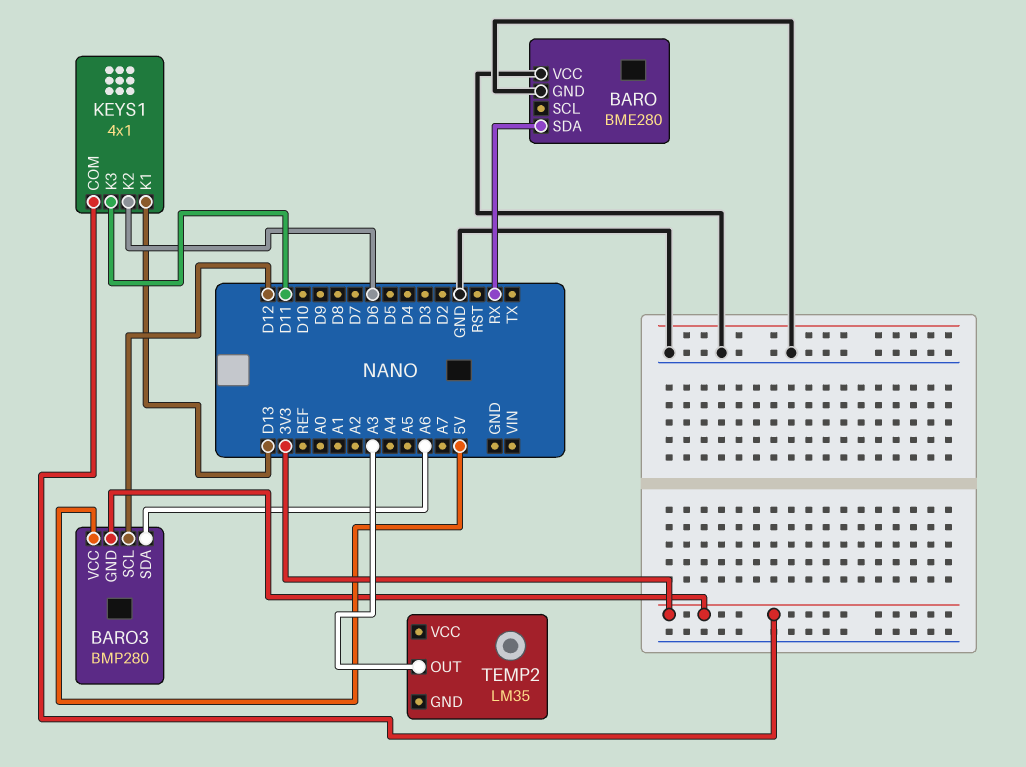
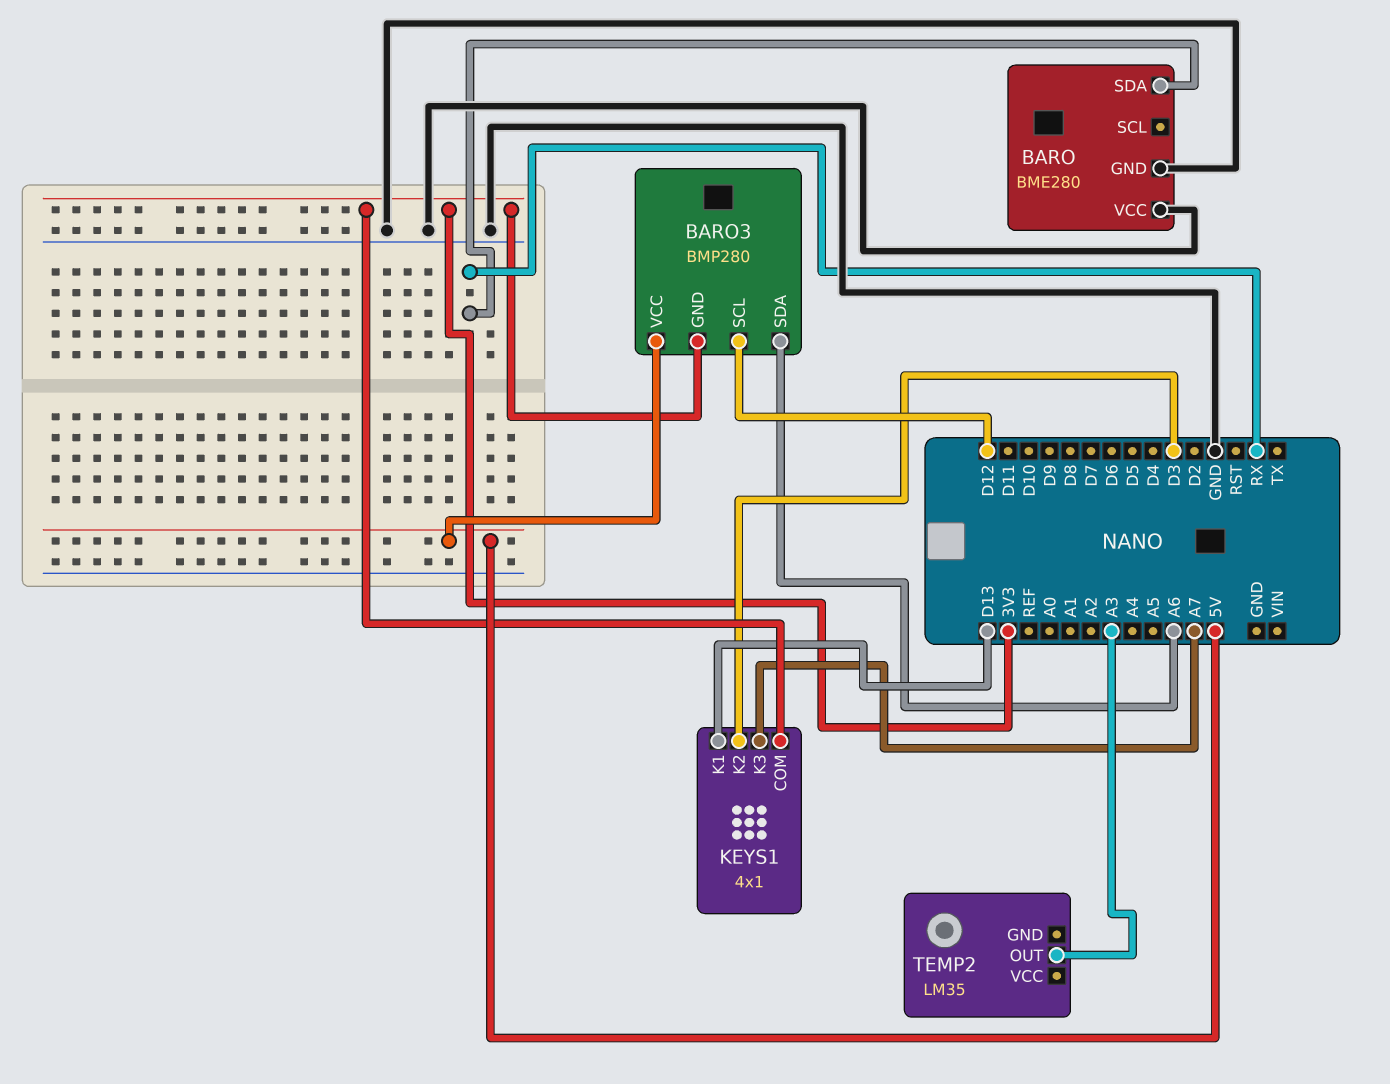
KEYS1 pin K2: D6 -> D3
KEYS1 pin K3: D11 -> A7

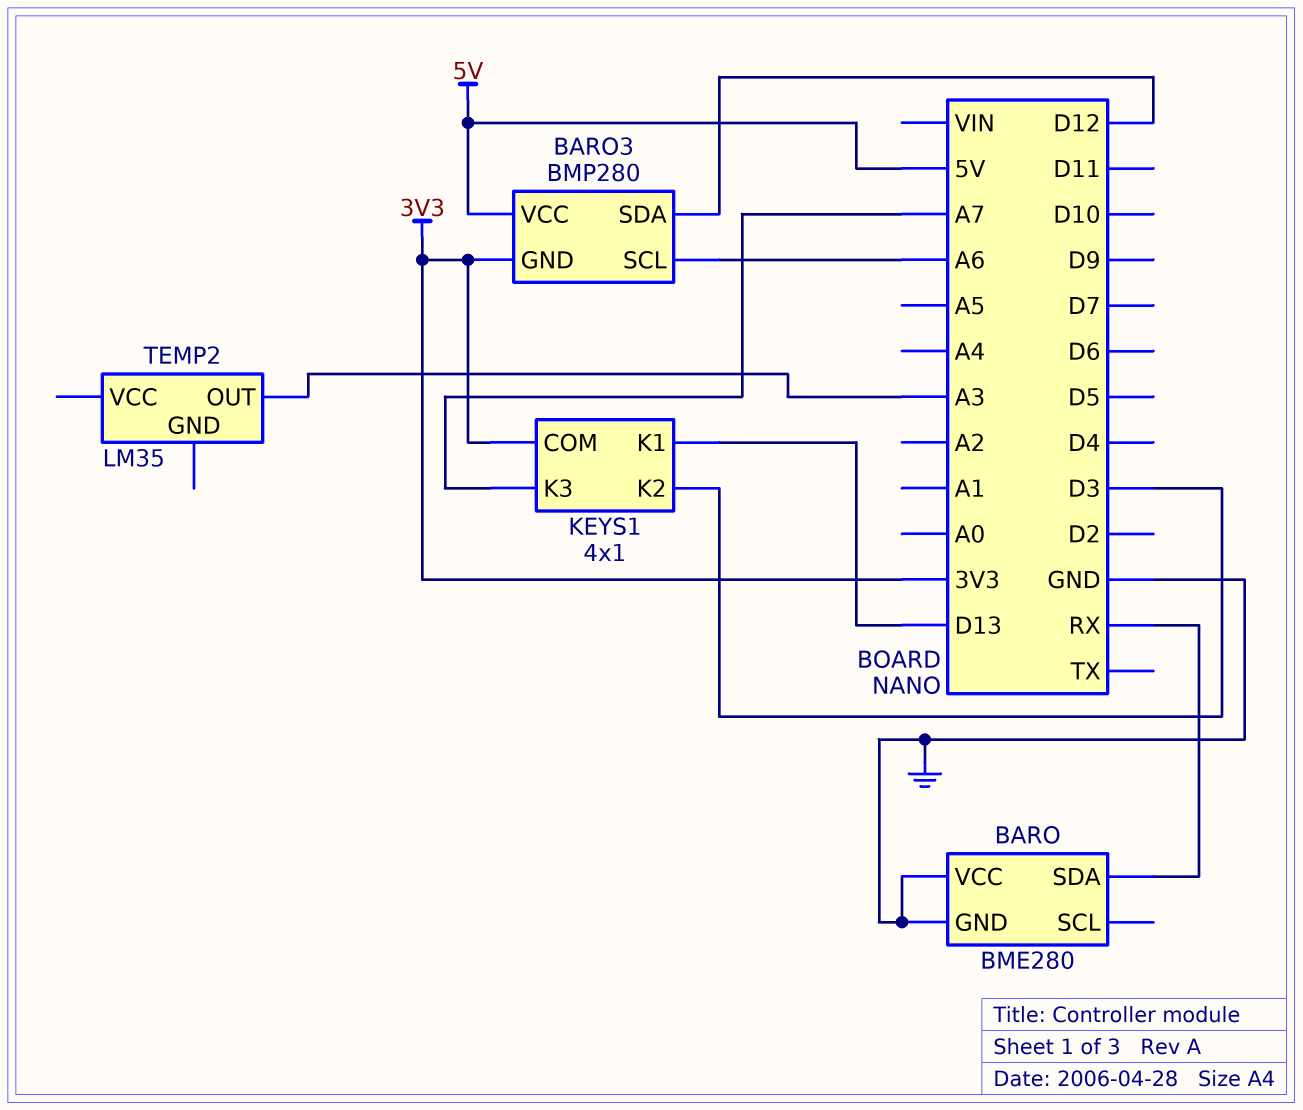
BARO3 pin SCL: D12 -> A6
BARO3 pin SDA: A6 -> D12

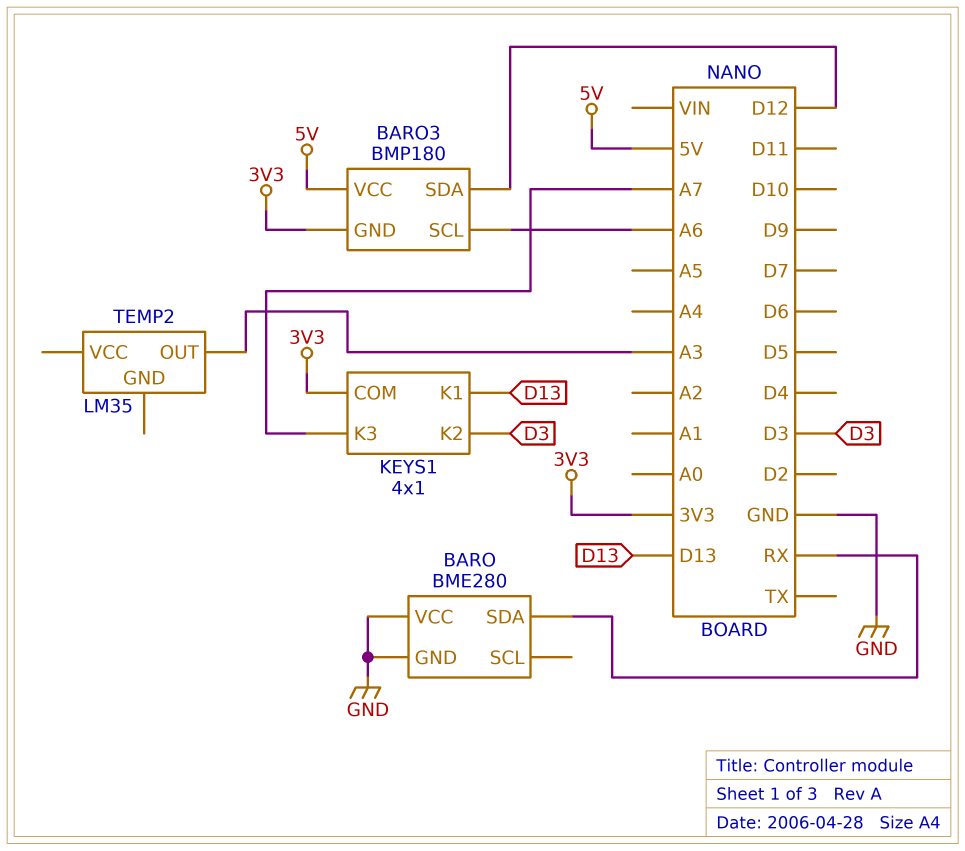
BARO3: BMP280 -> BMP180

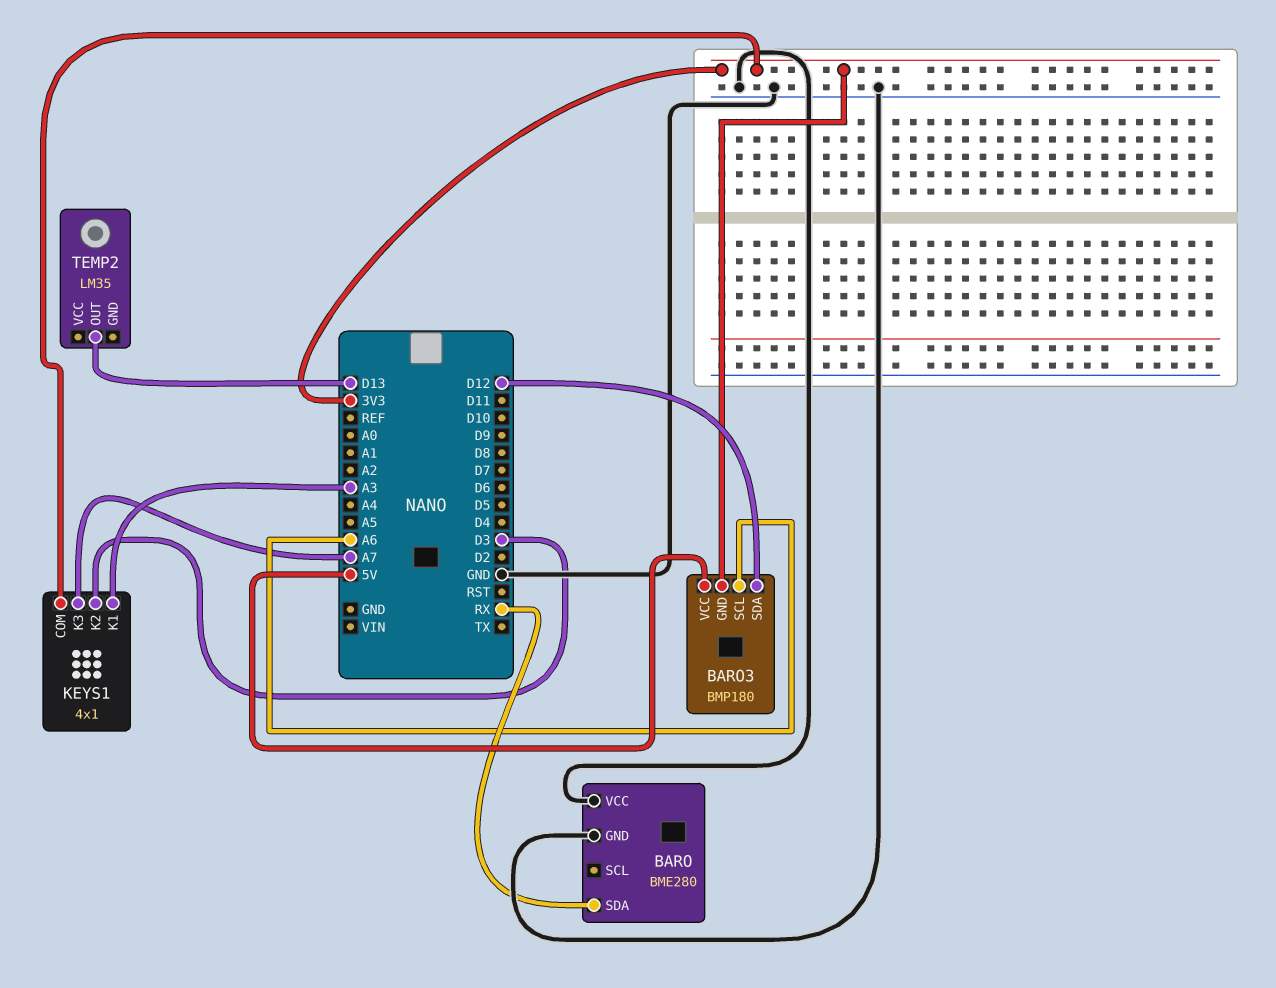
KEYS1 pin K1: D13 -> A3
TEMP2 pin OUT: A3 -> D13

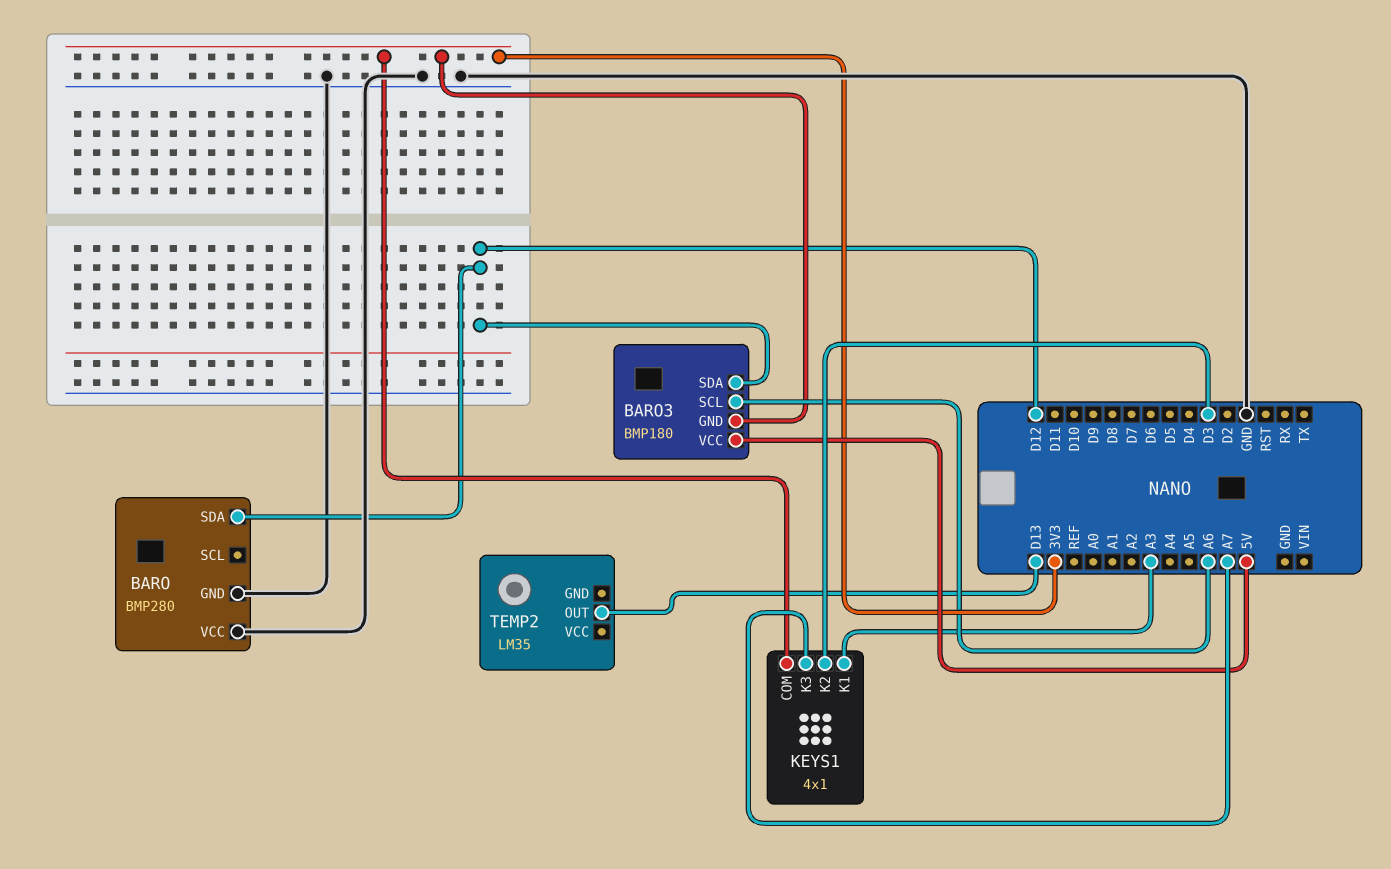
BARO: BME280 -> BMP280
BARO pin SDA: RX -> D12

